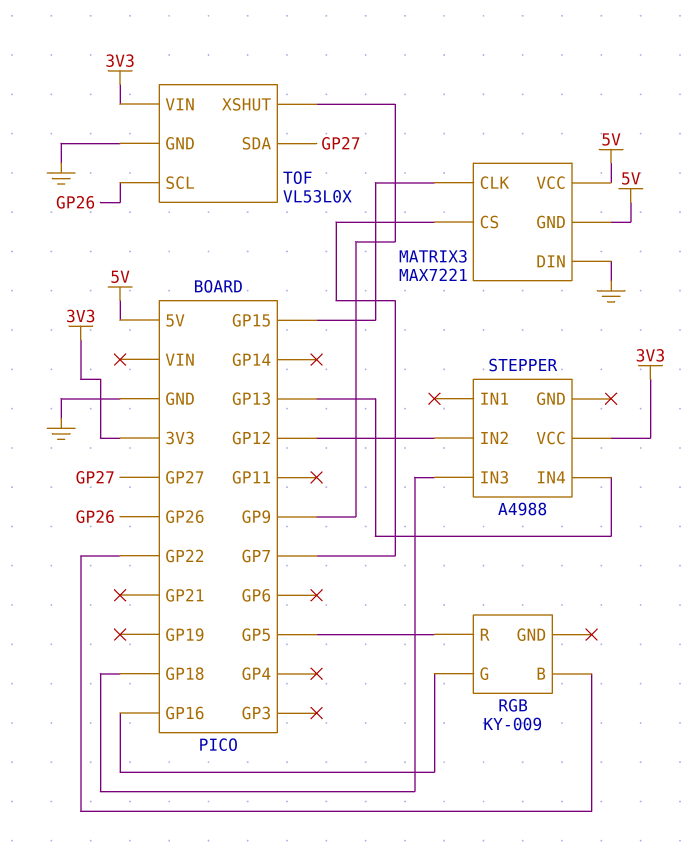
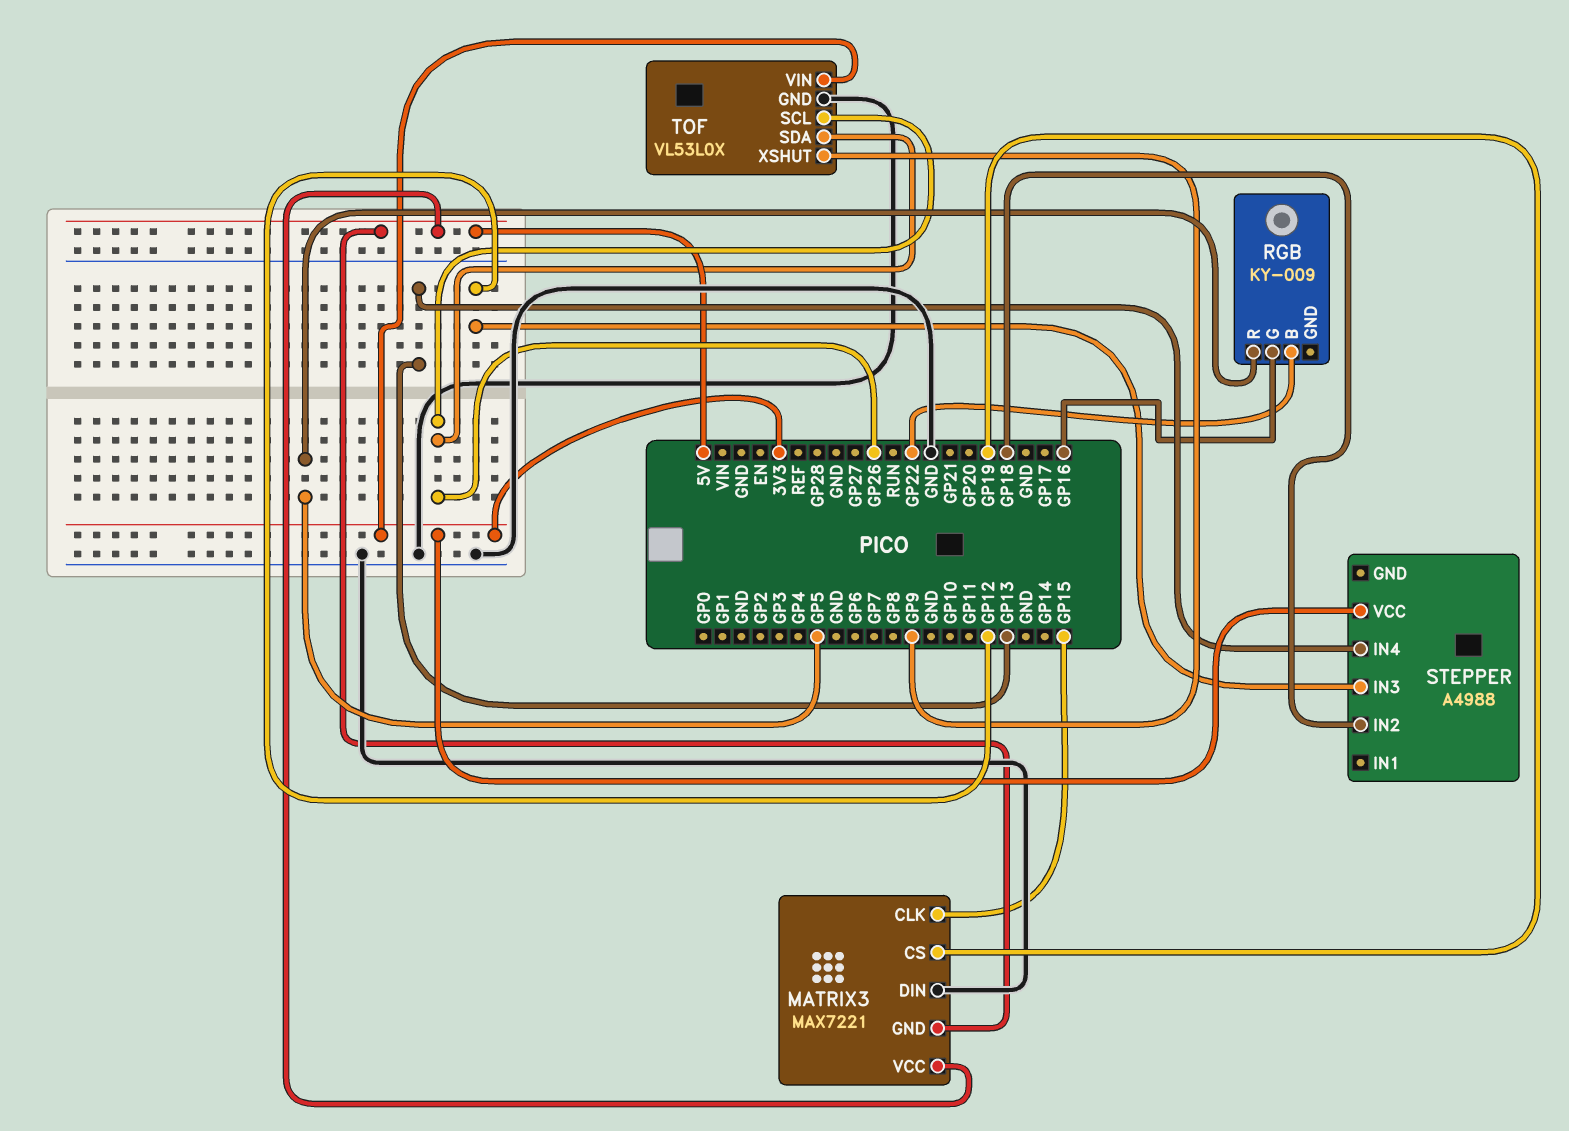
MATRIX3 pin CS: GP7 -> GP19
STEPPER pin IN2: GP12 -> GP18
STEPPER pin IN3: GP18 -> GP12
TOF pin SDA: GP27 -> GP26

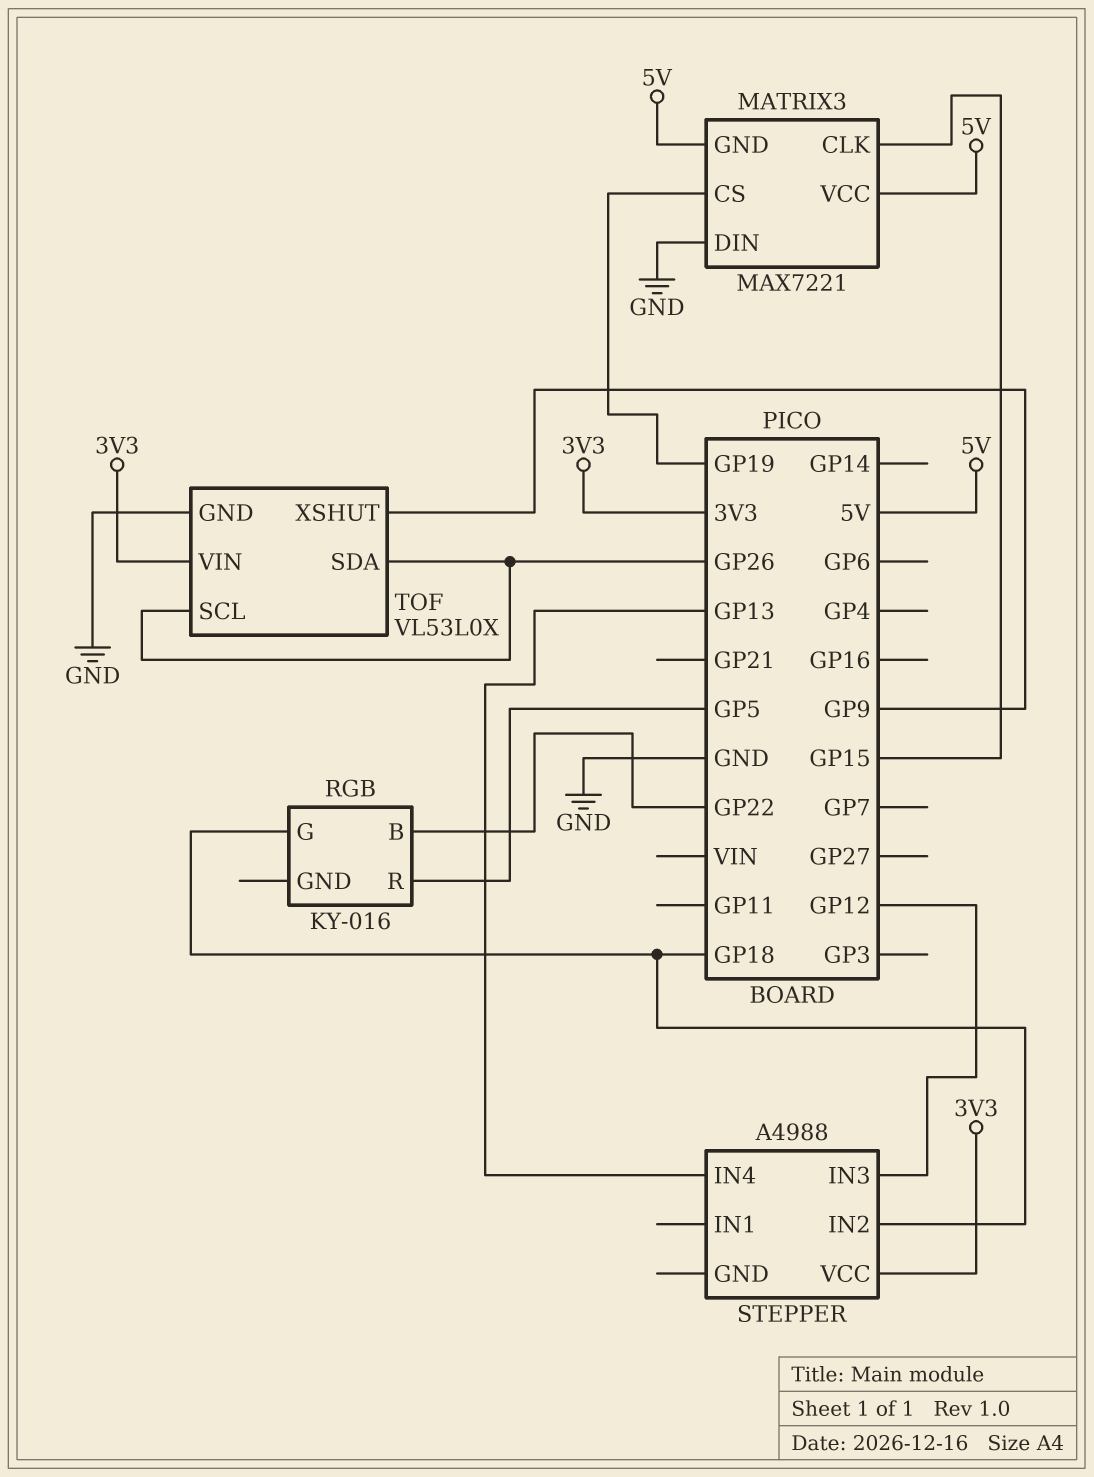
RGB: KY-009 -> KY-016
RGB pin G: GP16 -> GP18

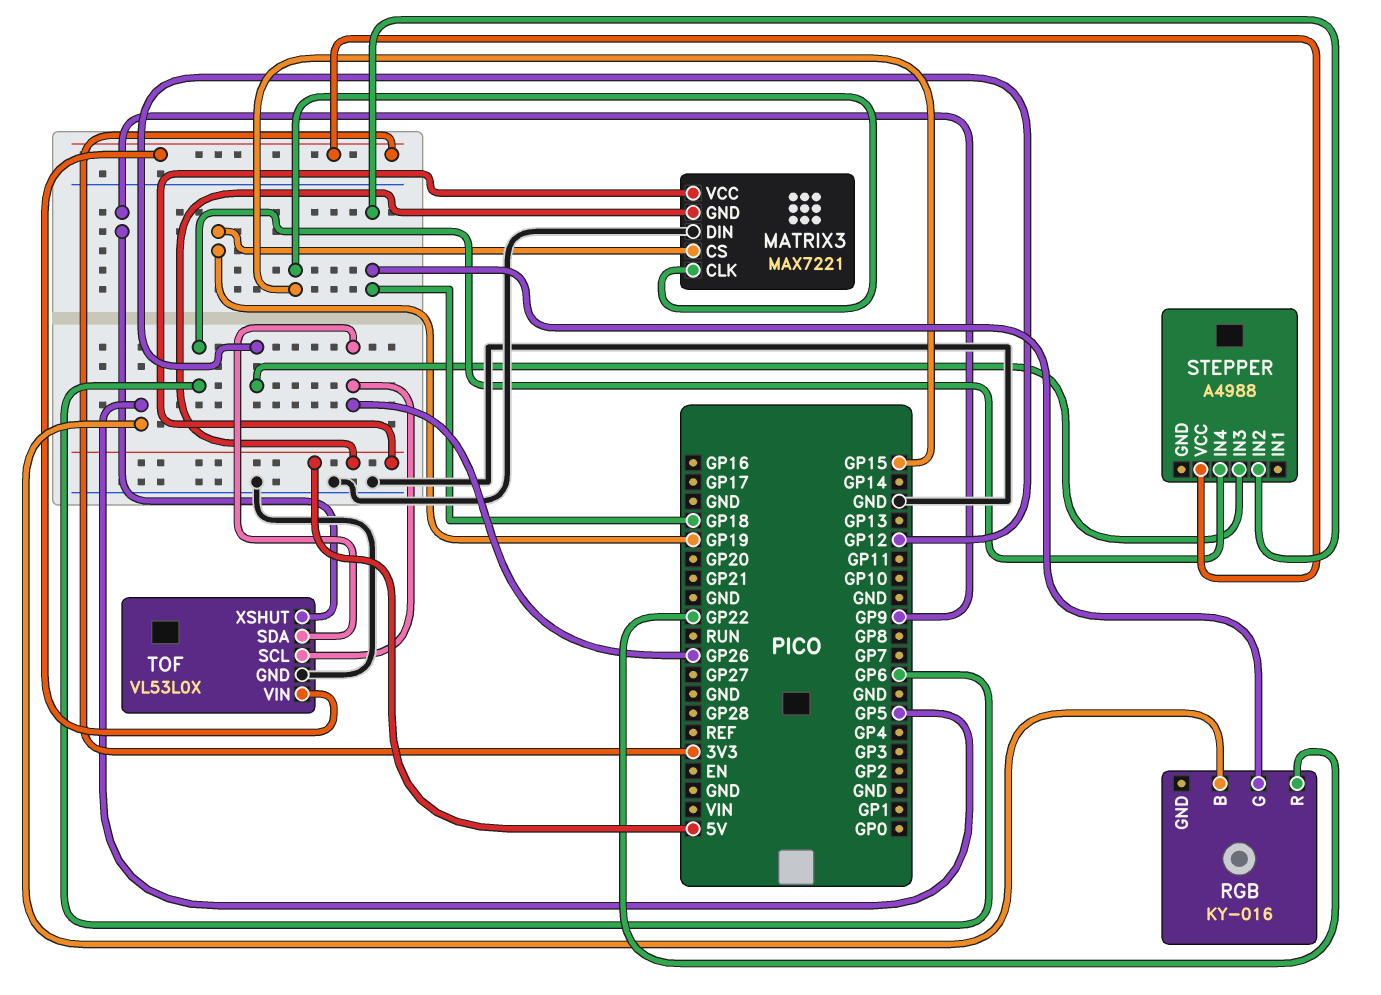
RGB pin B: GP22 -> GP5
RGB pin R: GP5 -> GP22
STEPPER pin IN4: GP13 -> GP6

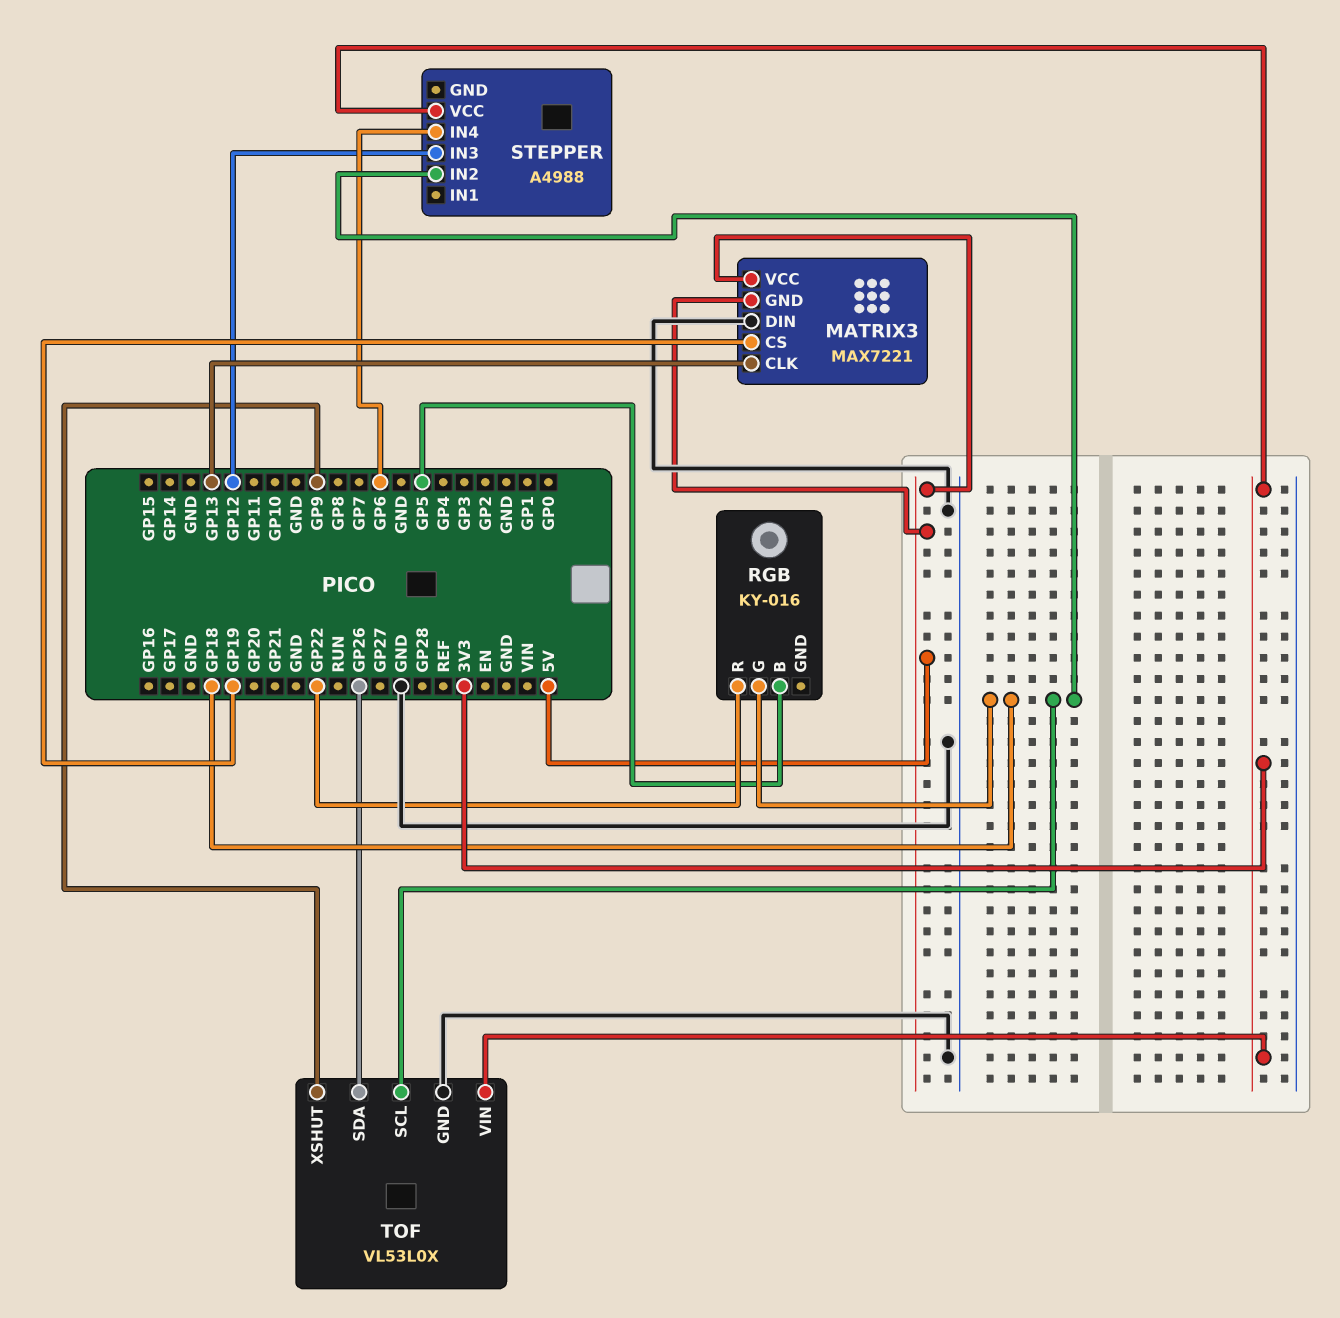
MATRIX3 pin CLK: GP15 -> GP13
TOF pin SCL: GP26 -> GP18

